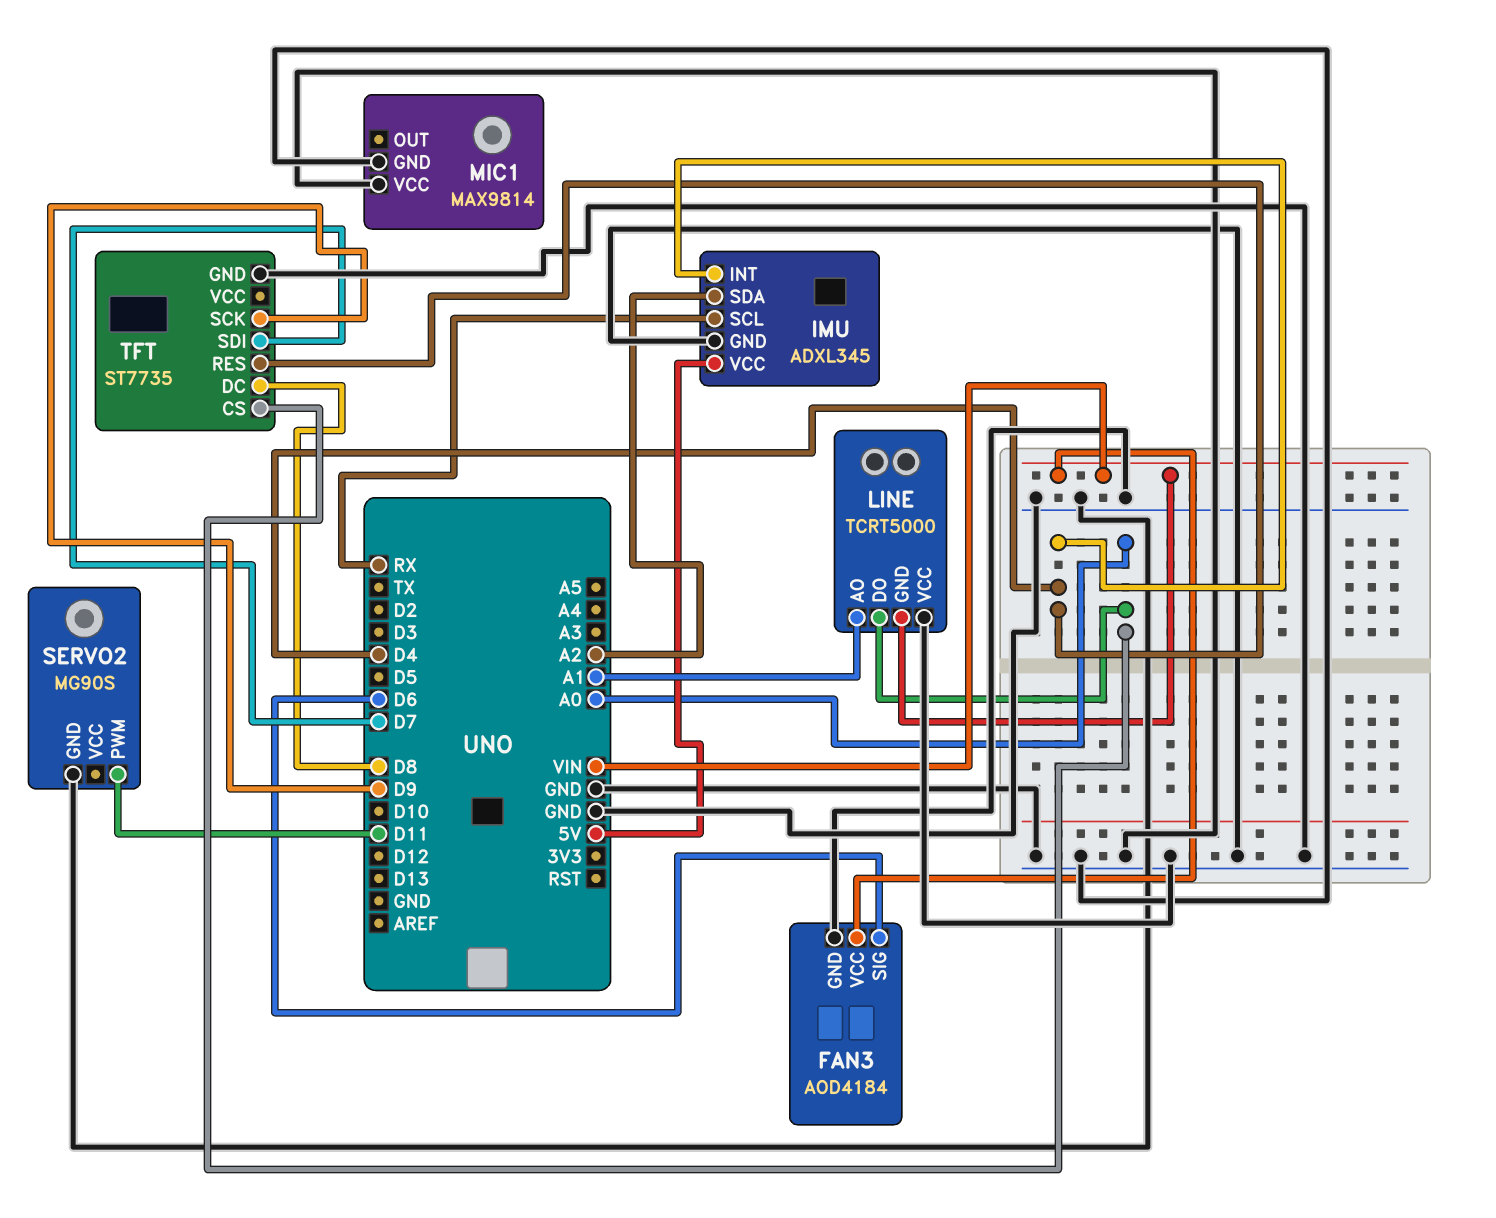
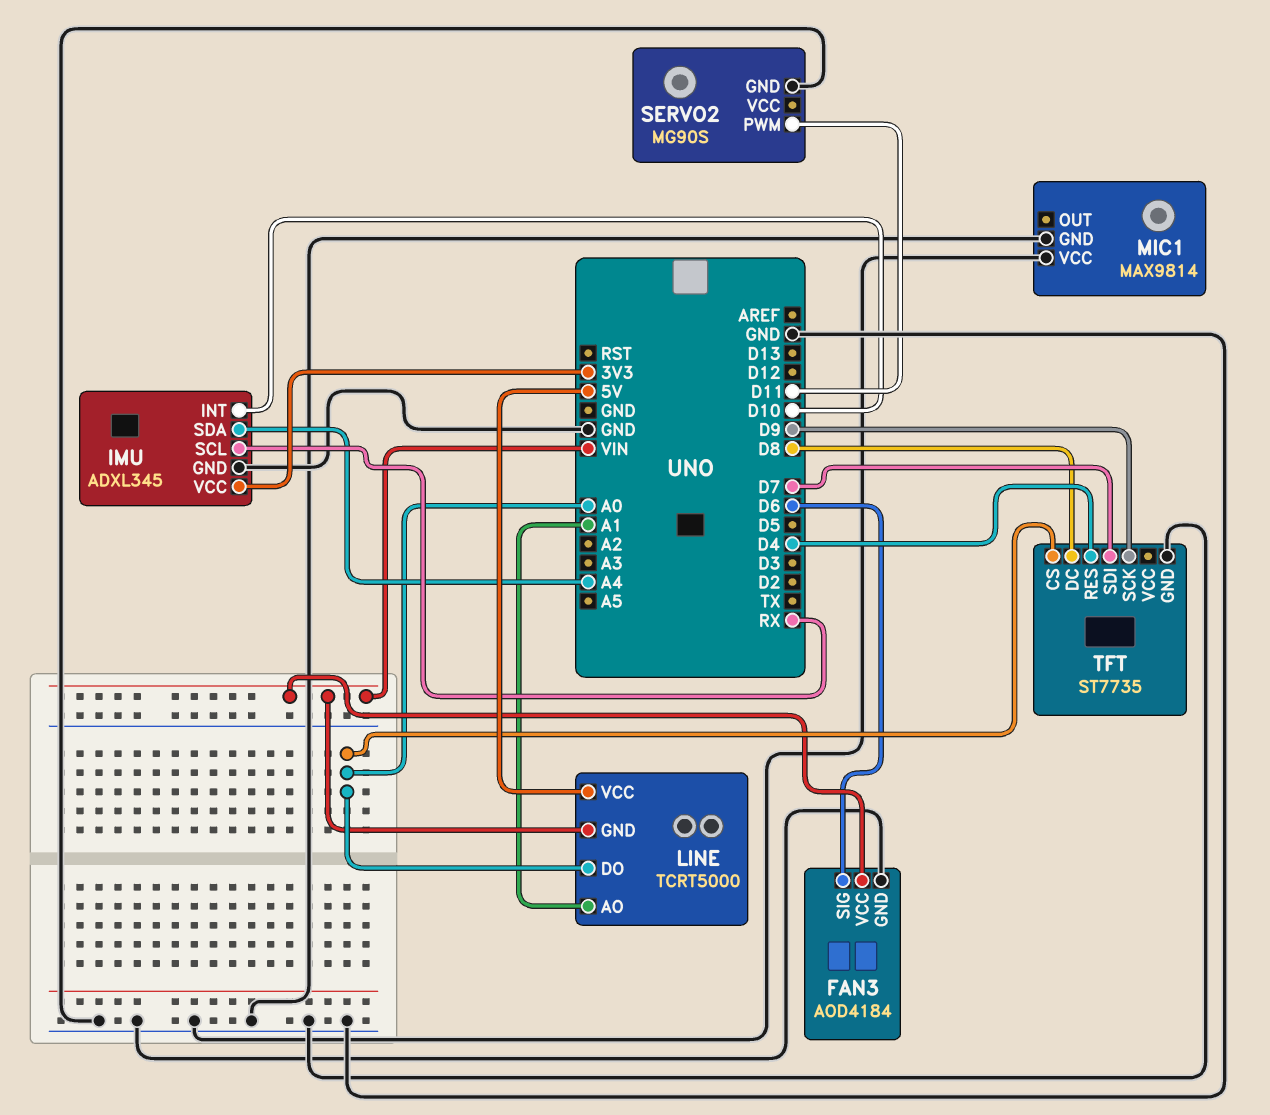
IMU pin INT: D4 -> D10
IMU pin SDA: A2 -> A4
IMU pin VCC: 5V -> 3V3
LINE pin VCC: GND -> 5V

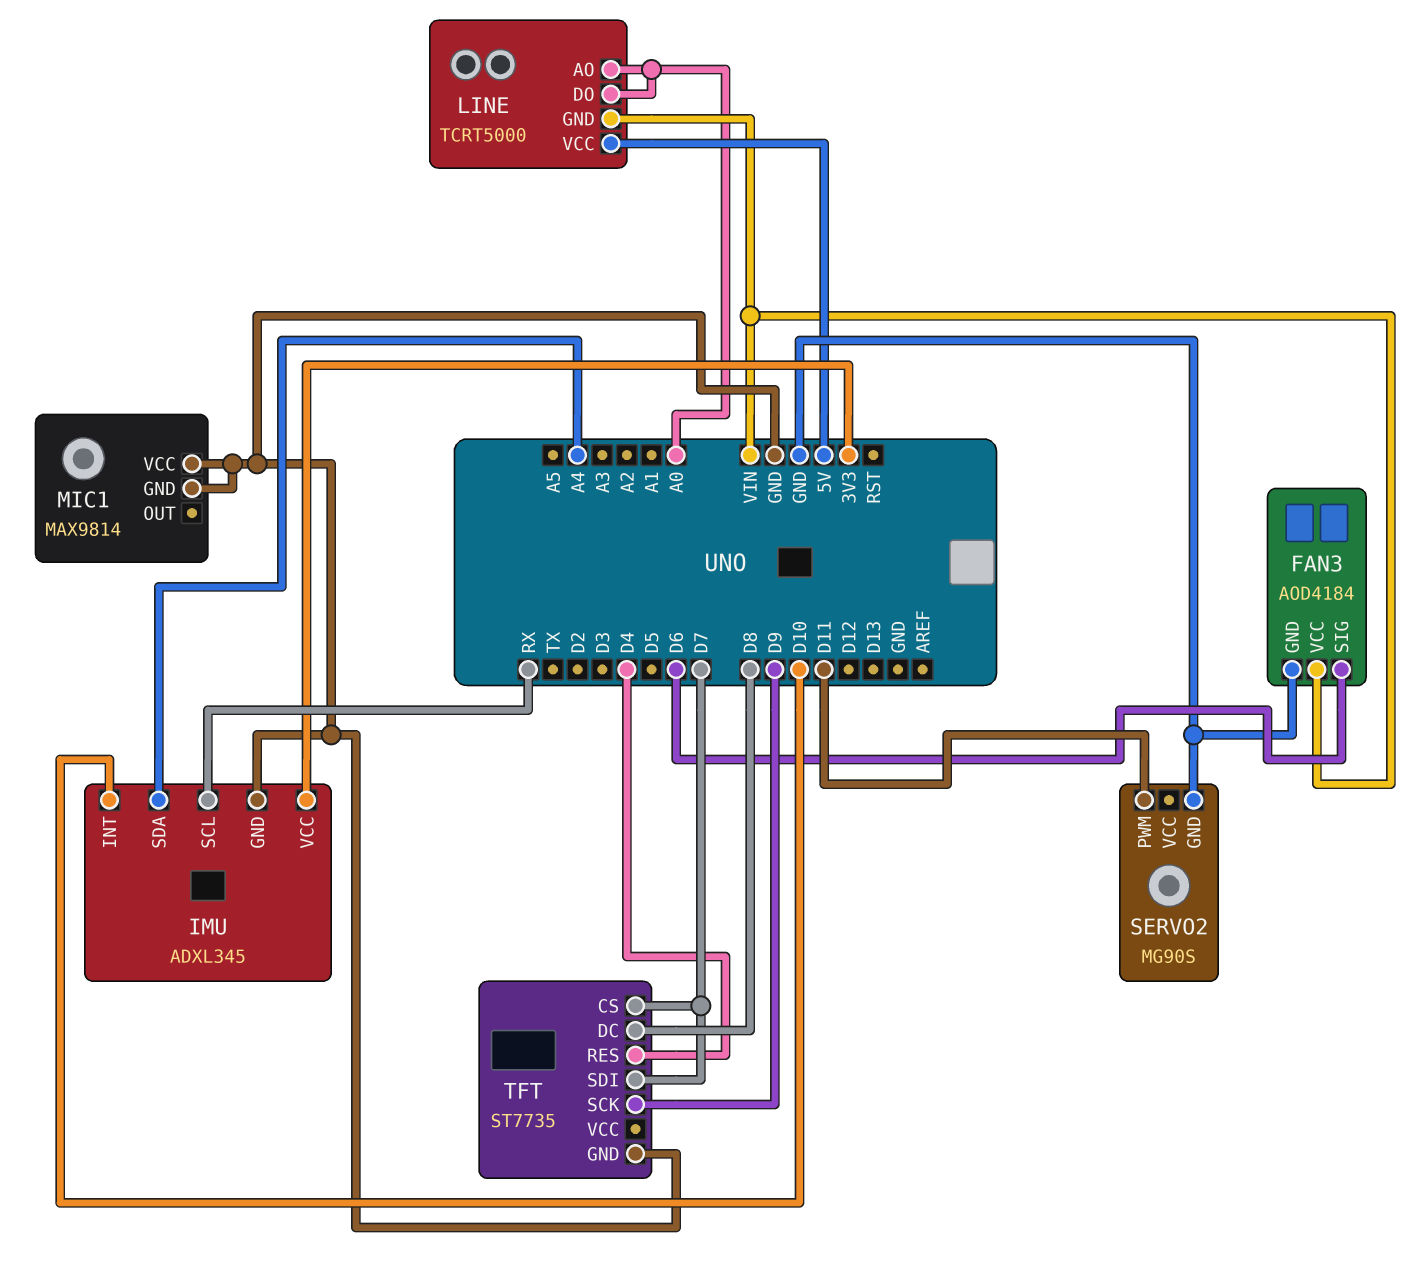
LINE pin AO: A1 -> A0
TFT pin CS: A0 -> D7

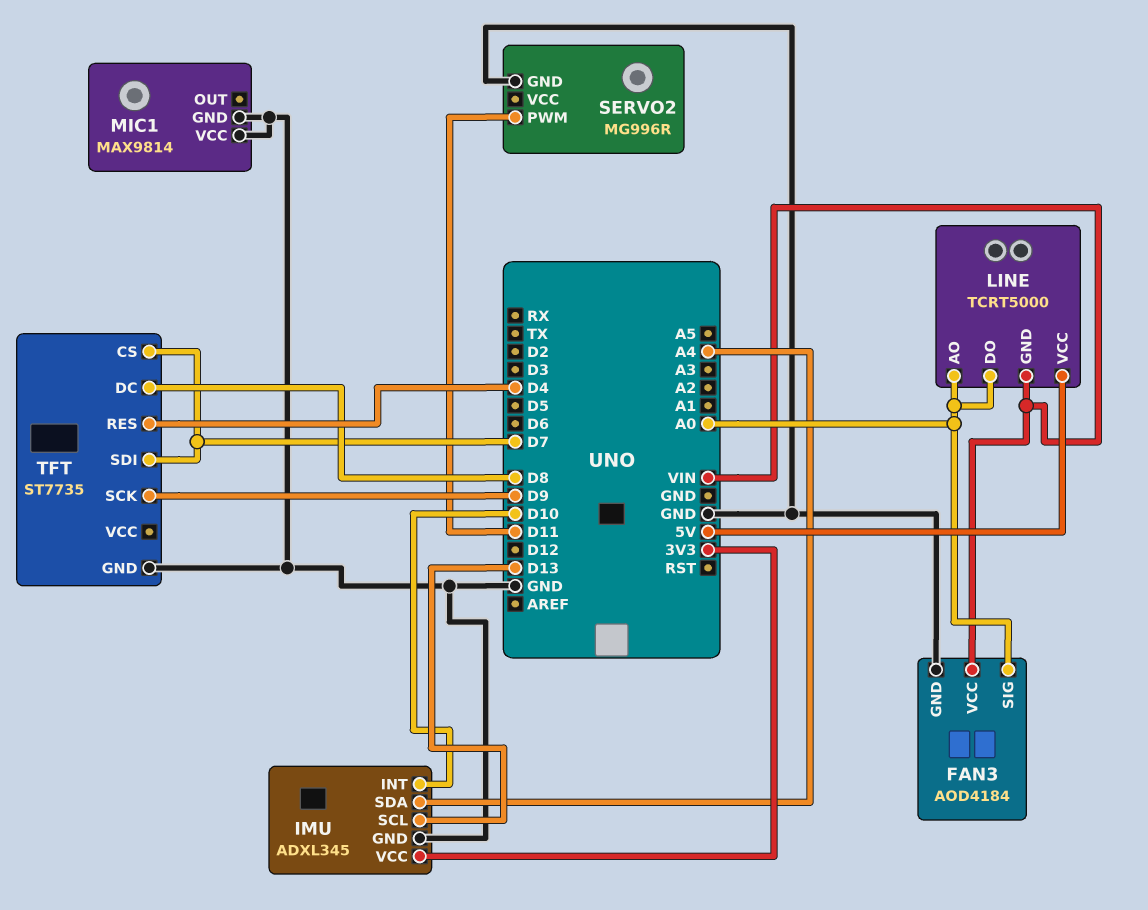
FAN3 pin SIG: D6 -> A0
IMU pin SCL: RX -> D13
SERVO2: MG90S -> MG996R

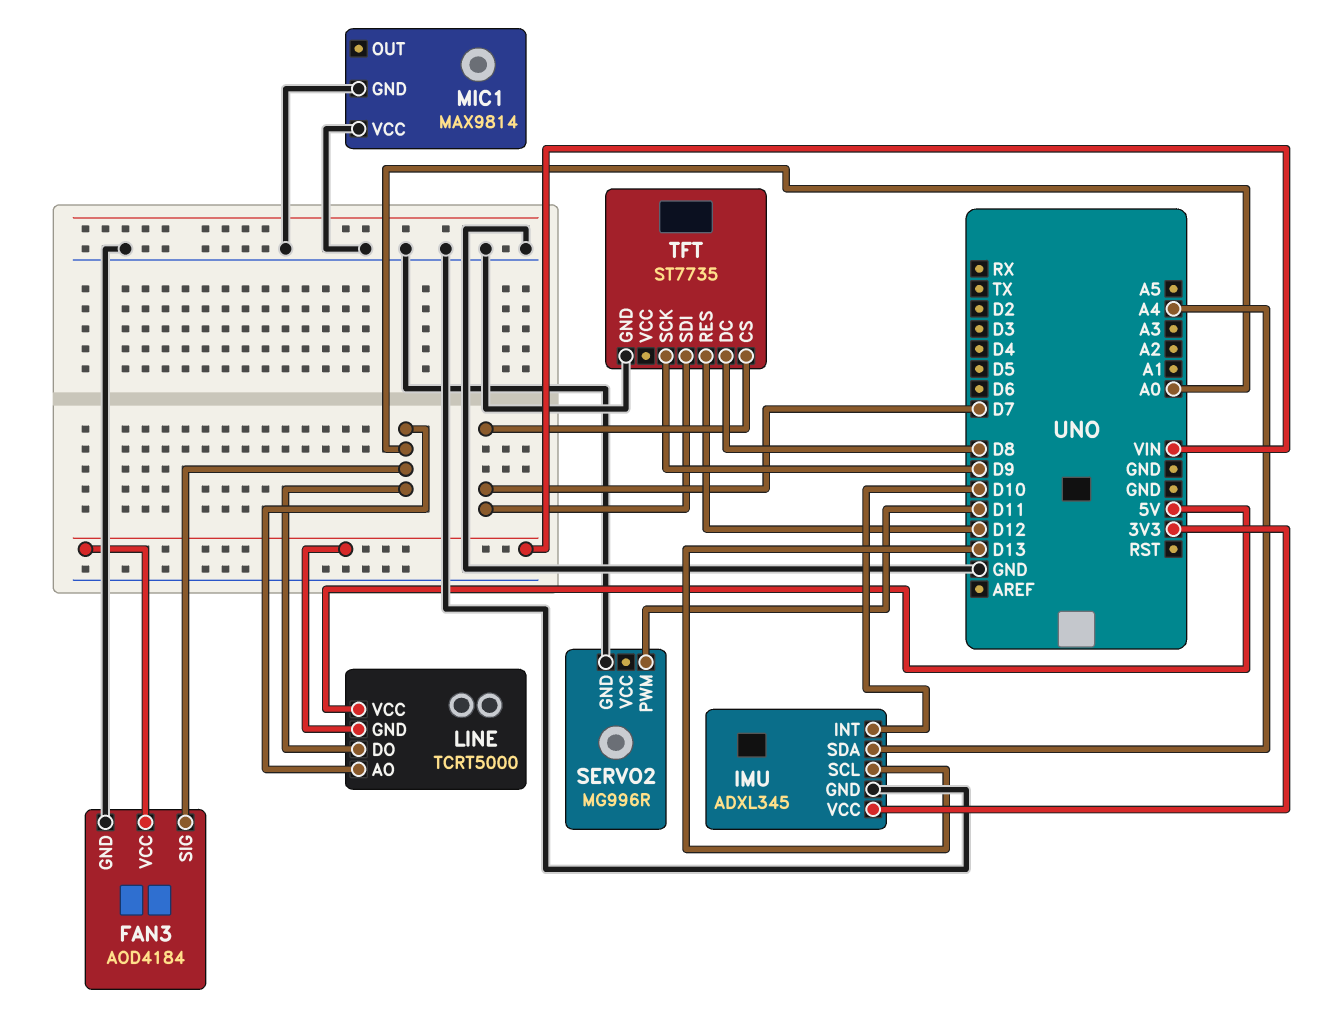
TFT pin RES: D4 -> D12

